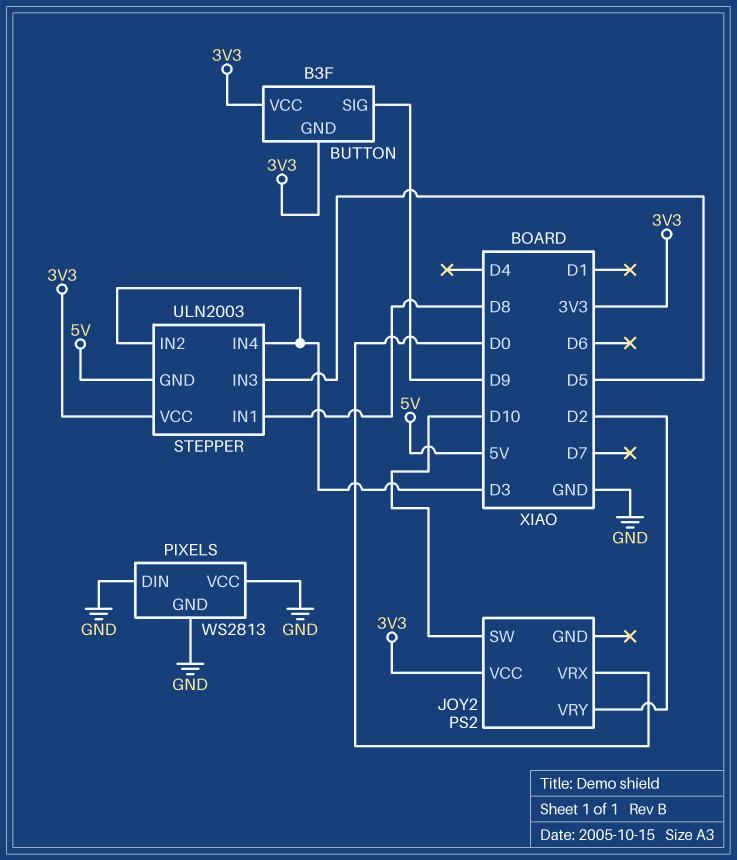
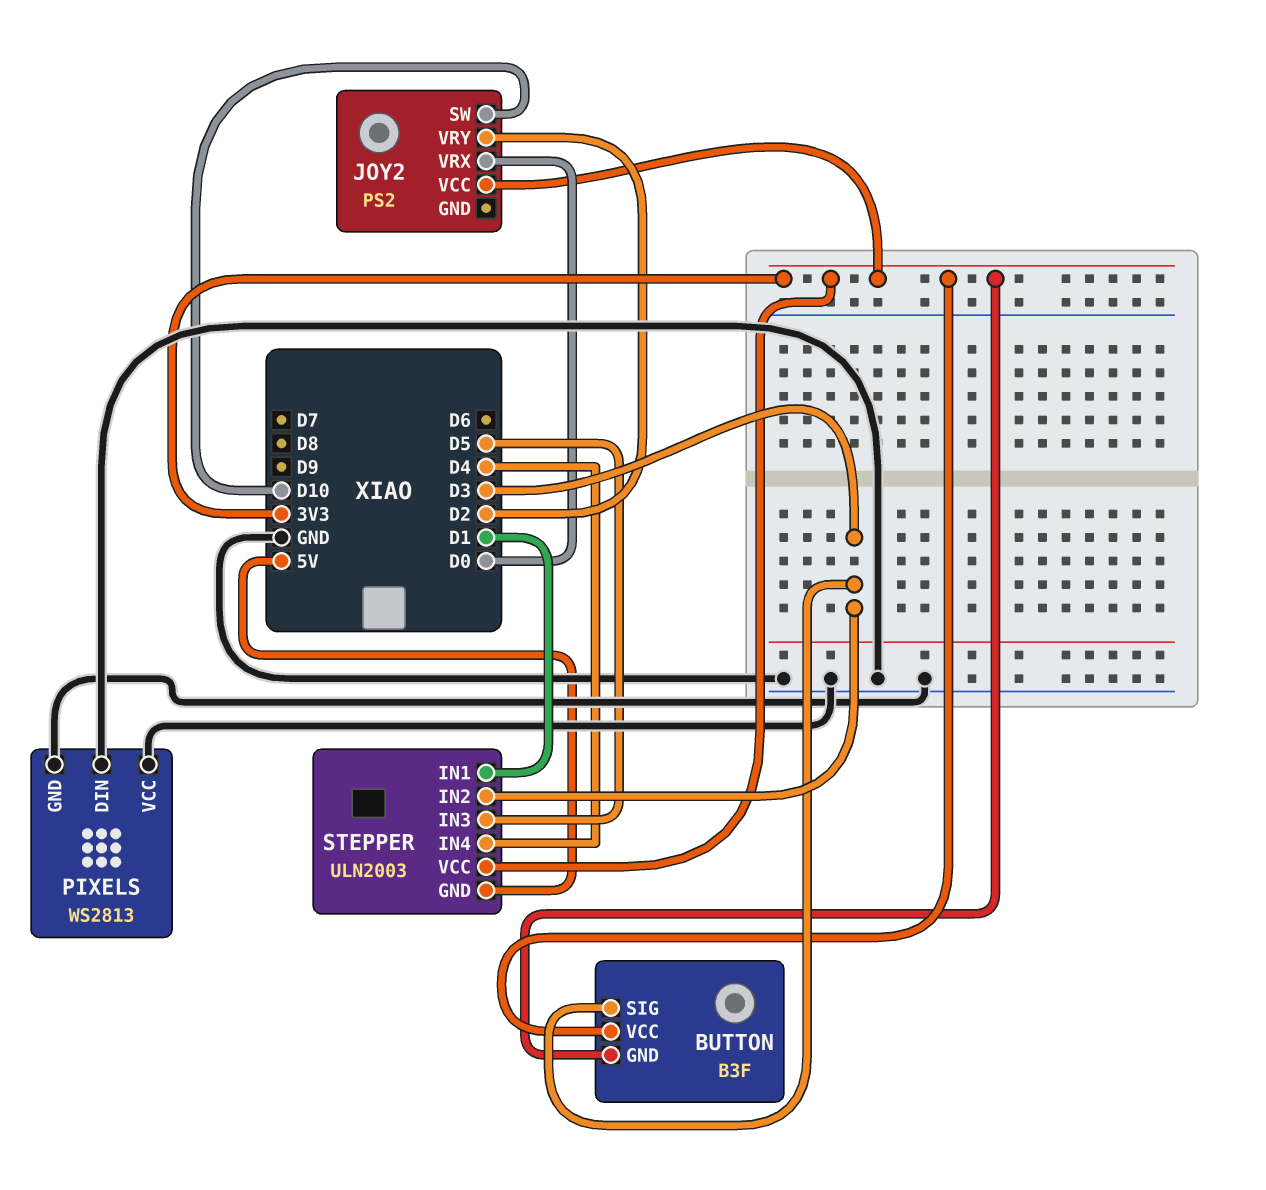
BUTTON pin SIG: D9 -> D3
STEPPER pin IN1: D8 -> D1
STEPPER pin IN4: D3 -> D4

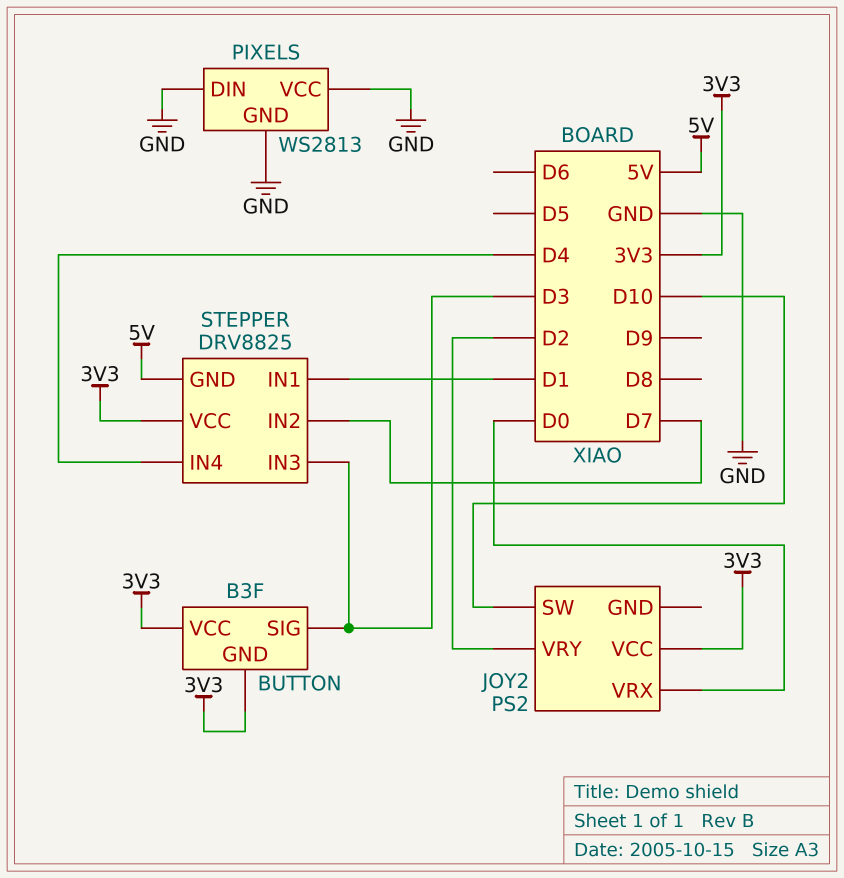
STEPPER: ULN2003 -> DRV8825
STEPPER pin IN2: D3 -> D7
STEPPER pin IN3: D5 -> D3

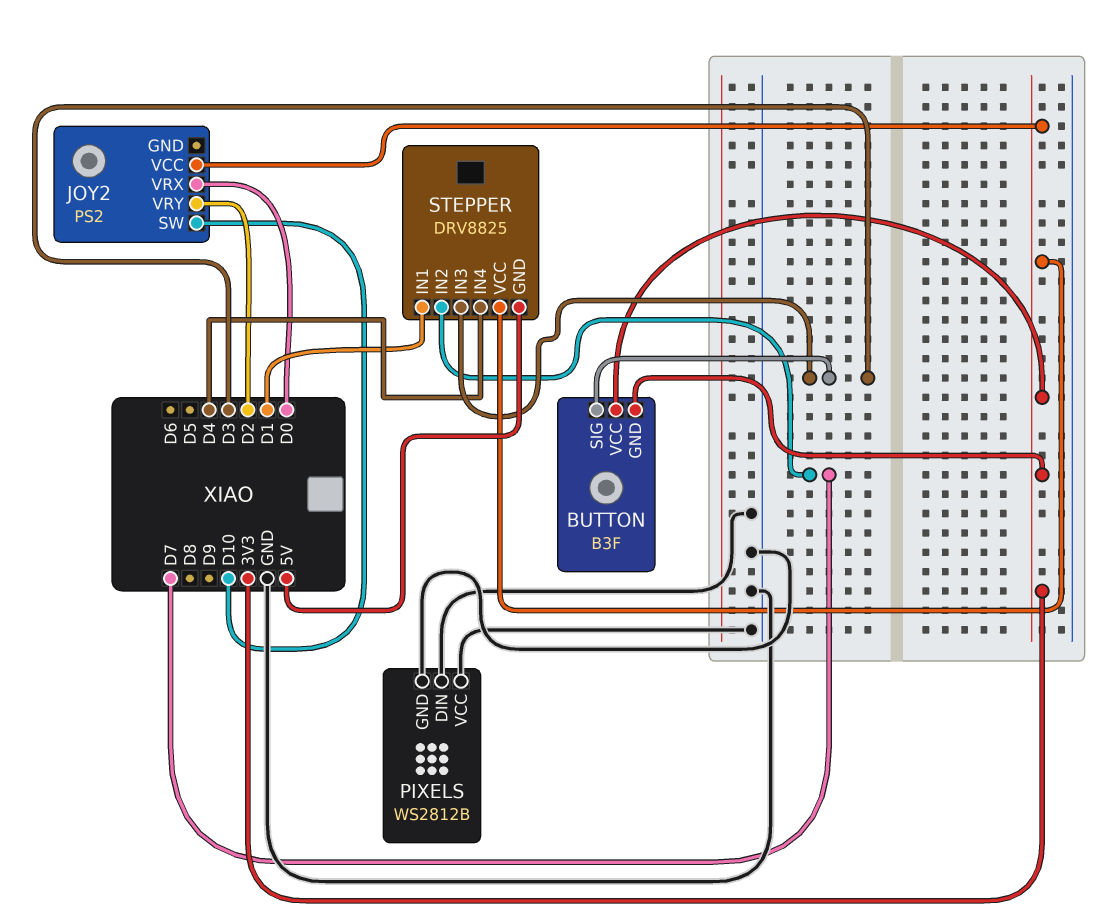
PIXELS: WS2813 -> WS2812B

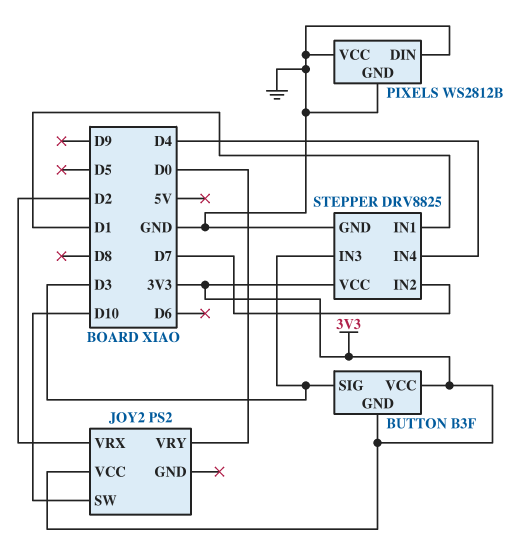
JOY2 pin VRX: D0 -> D2
JOY2 pin VRY: D2 -> D0
STEPPER pin GND: 5V -> GND

